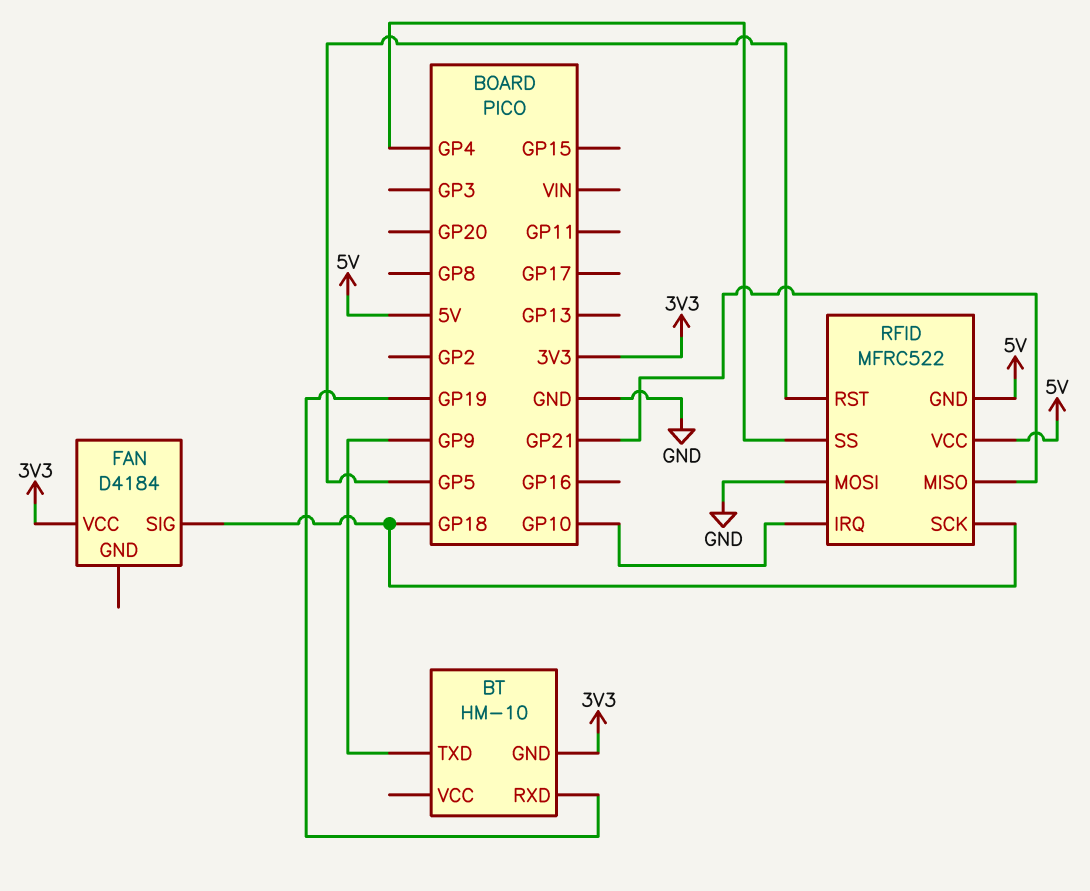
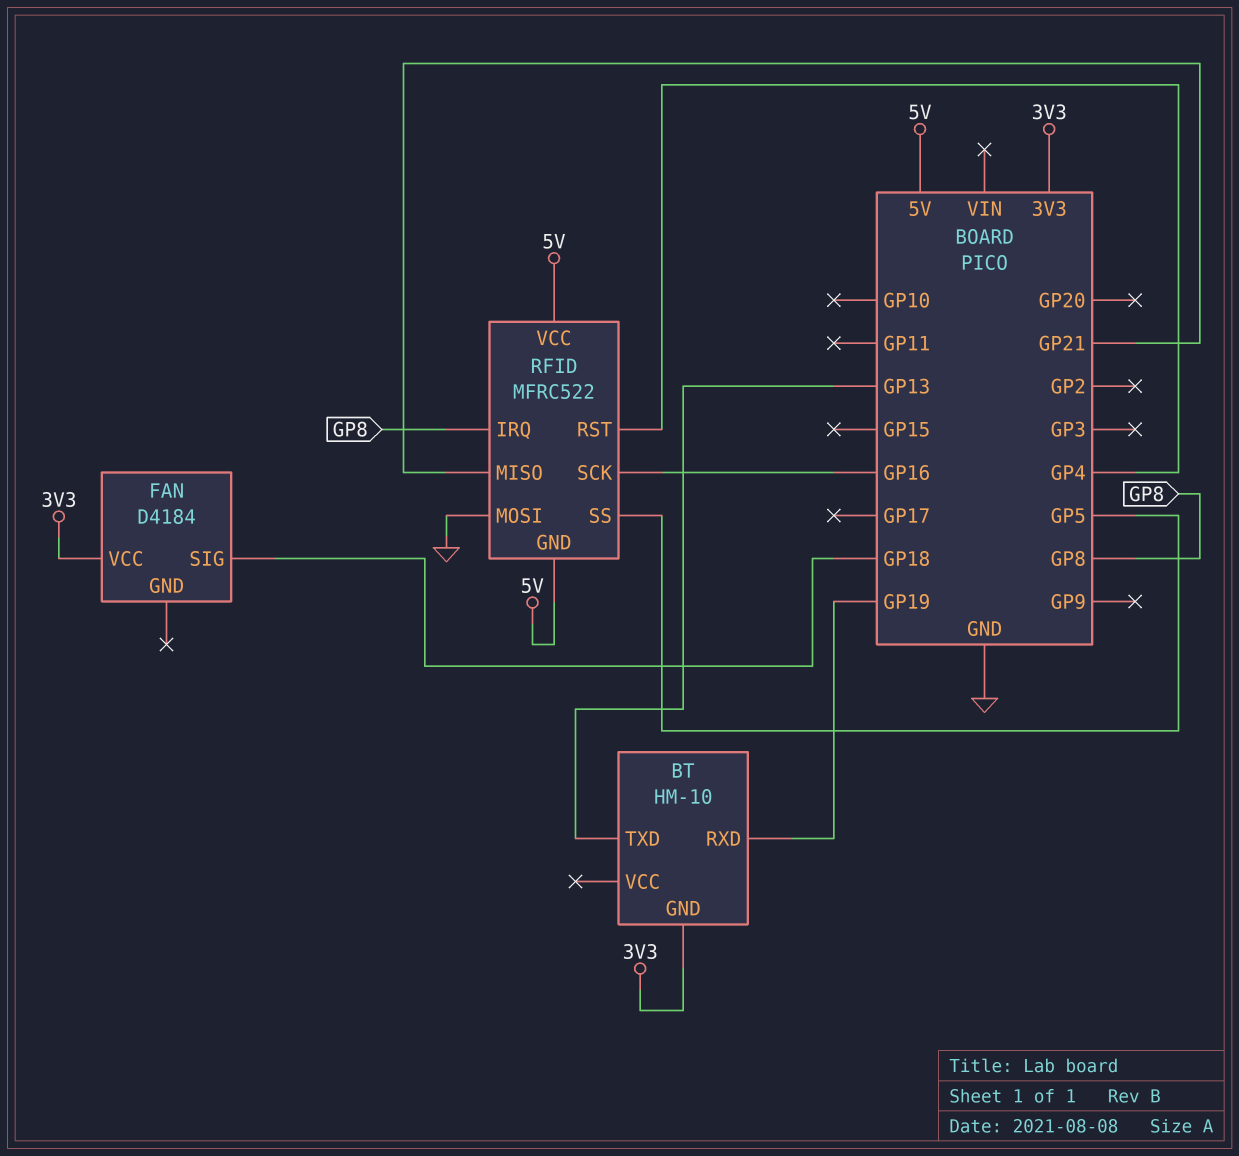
BT pin TXD: GP9 -> GP13
RFID pin IRQ: GP10 -> GP8
RFID pin RST: GP5 -> GP4
RFID pin SCK: GP18 -> GP16
RFID pin SS: GP4 -> GP5

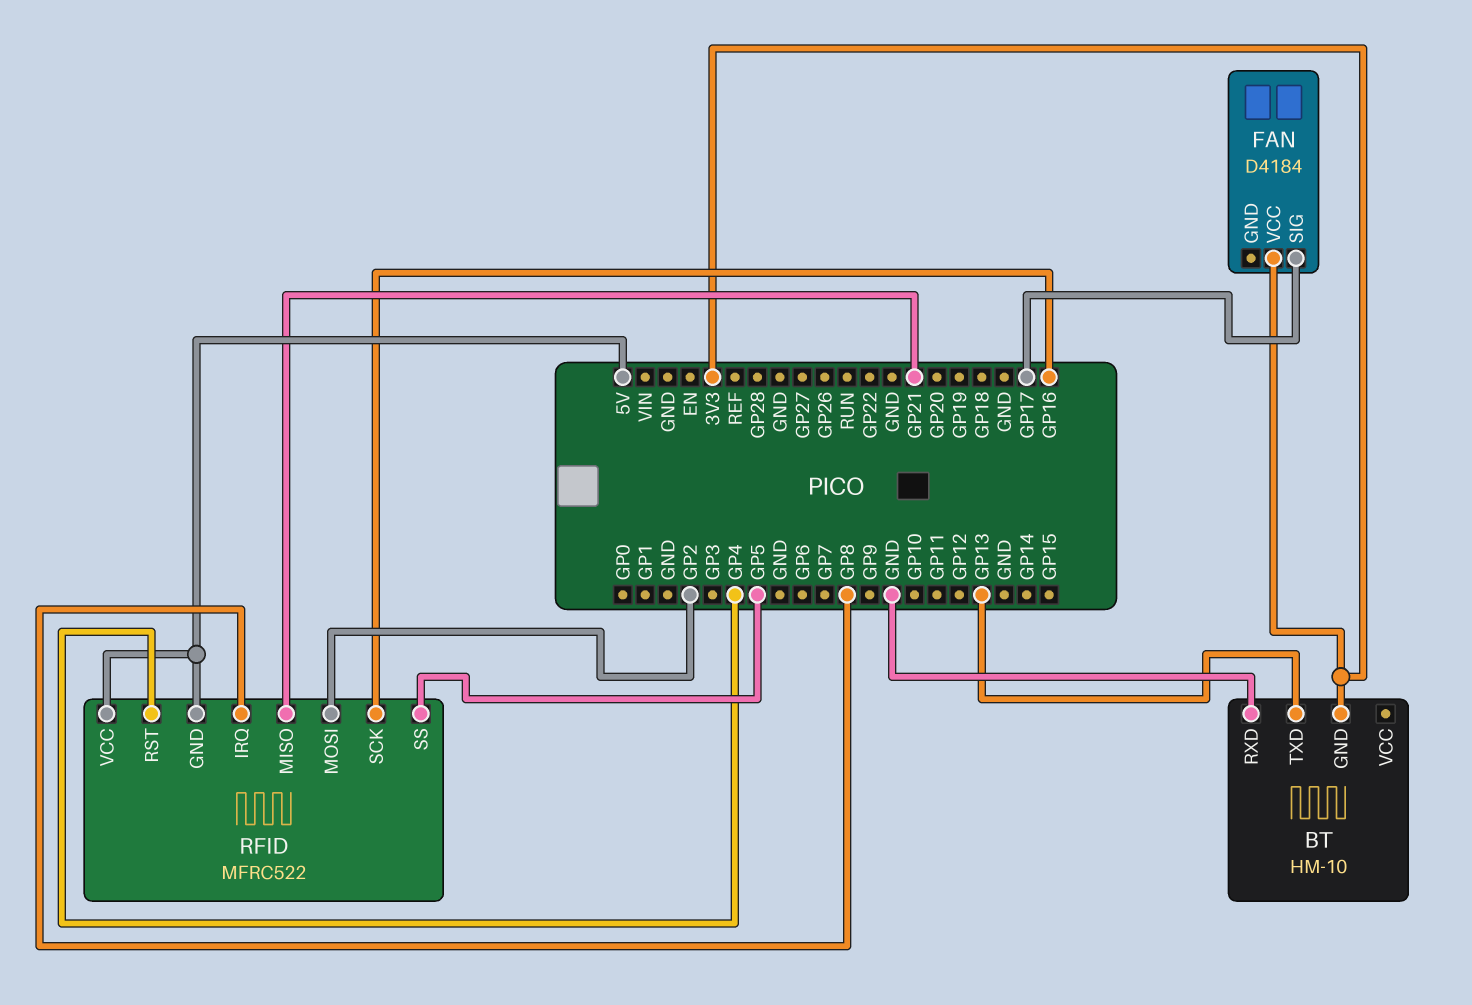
BT pin RXD: GP19 -> GND
FAN pin SIG: GP18 -> GP17
RFID pin MOSI: GND -> GP2

